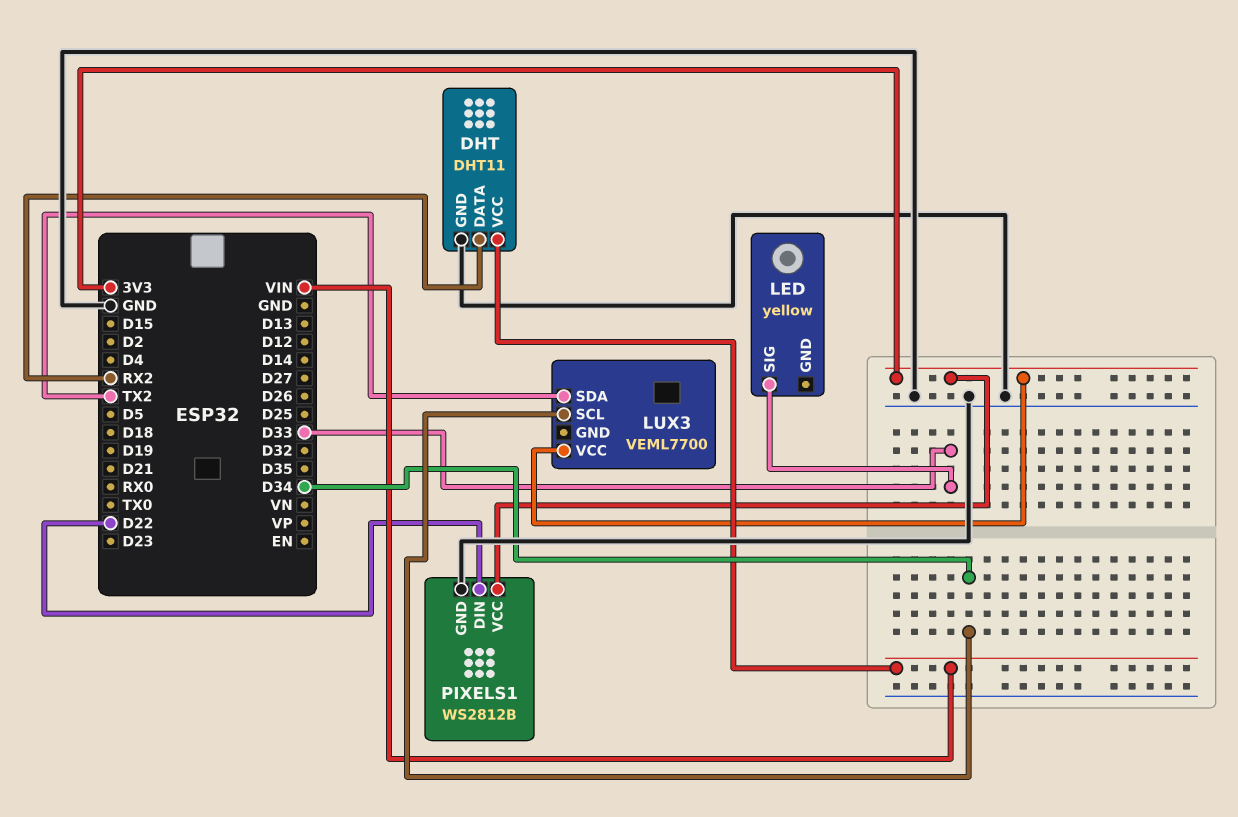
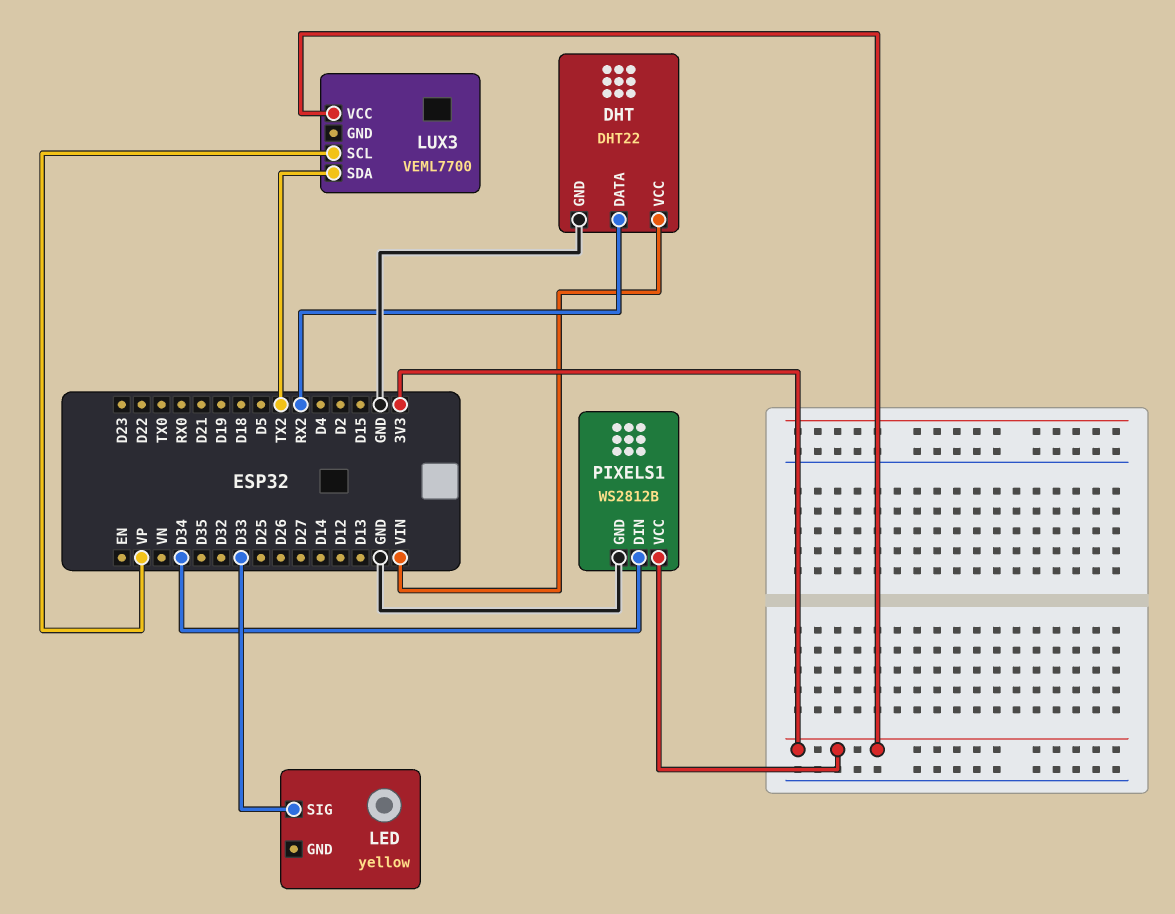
DHT: DHT11 -> DHT22
LUX3 pin SCL: D34 -> VP
PIXELS1 pin DIN: D22 -> D34

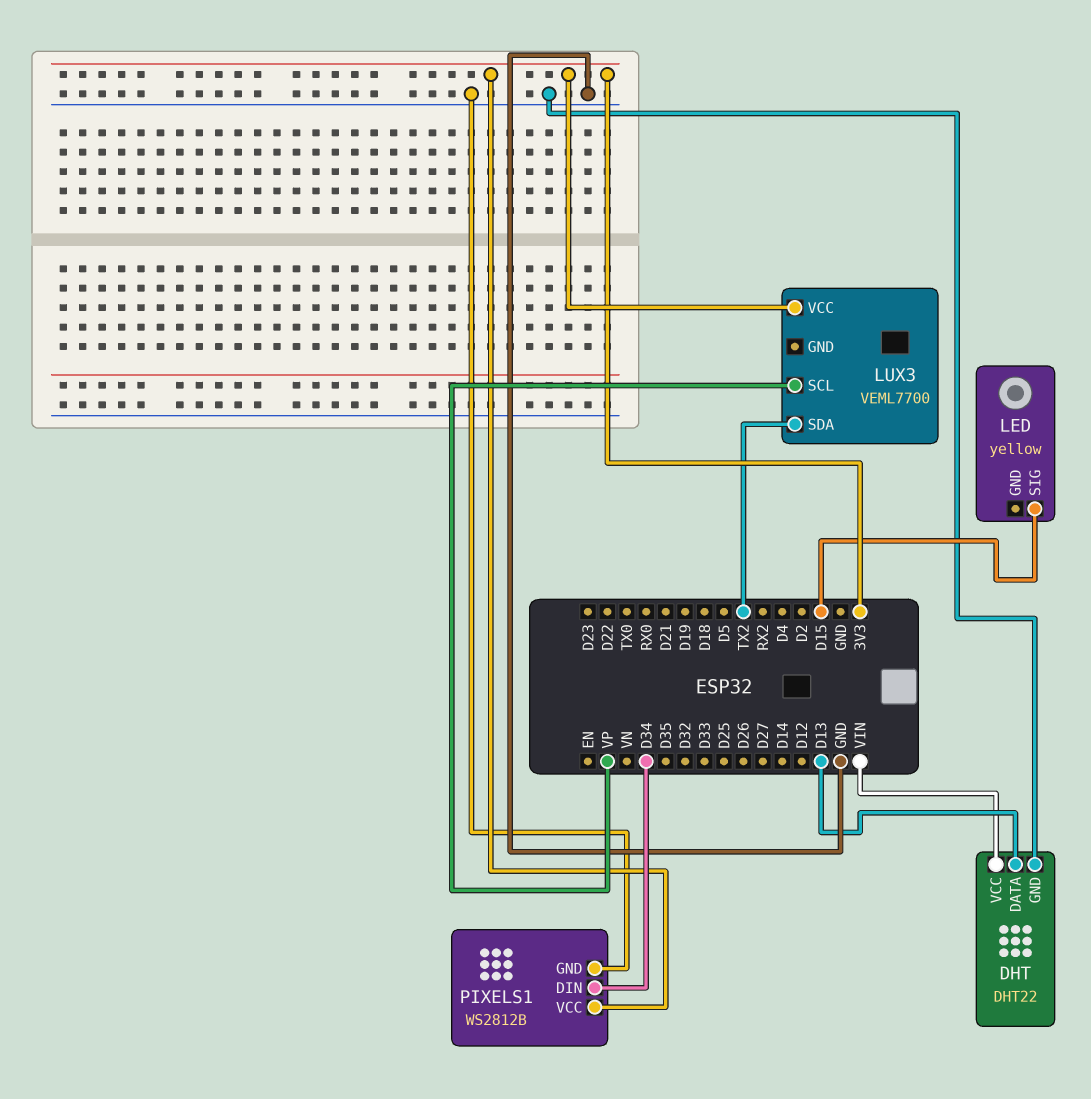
DHT pin DATA: RX2 -> D13
LED pin SIG: D33 -> D15

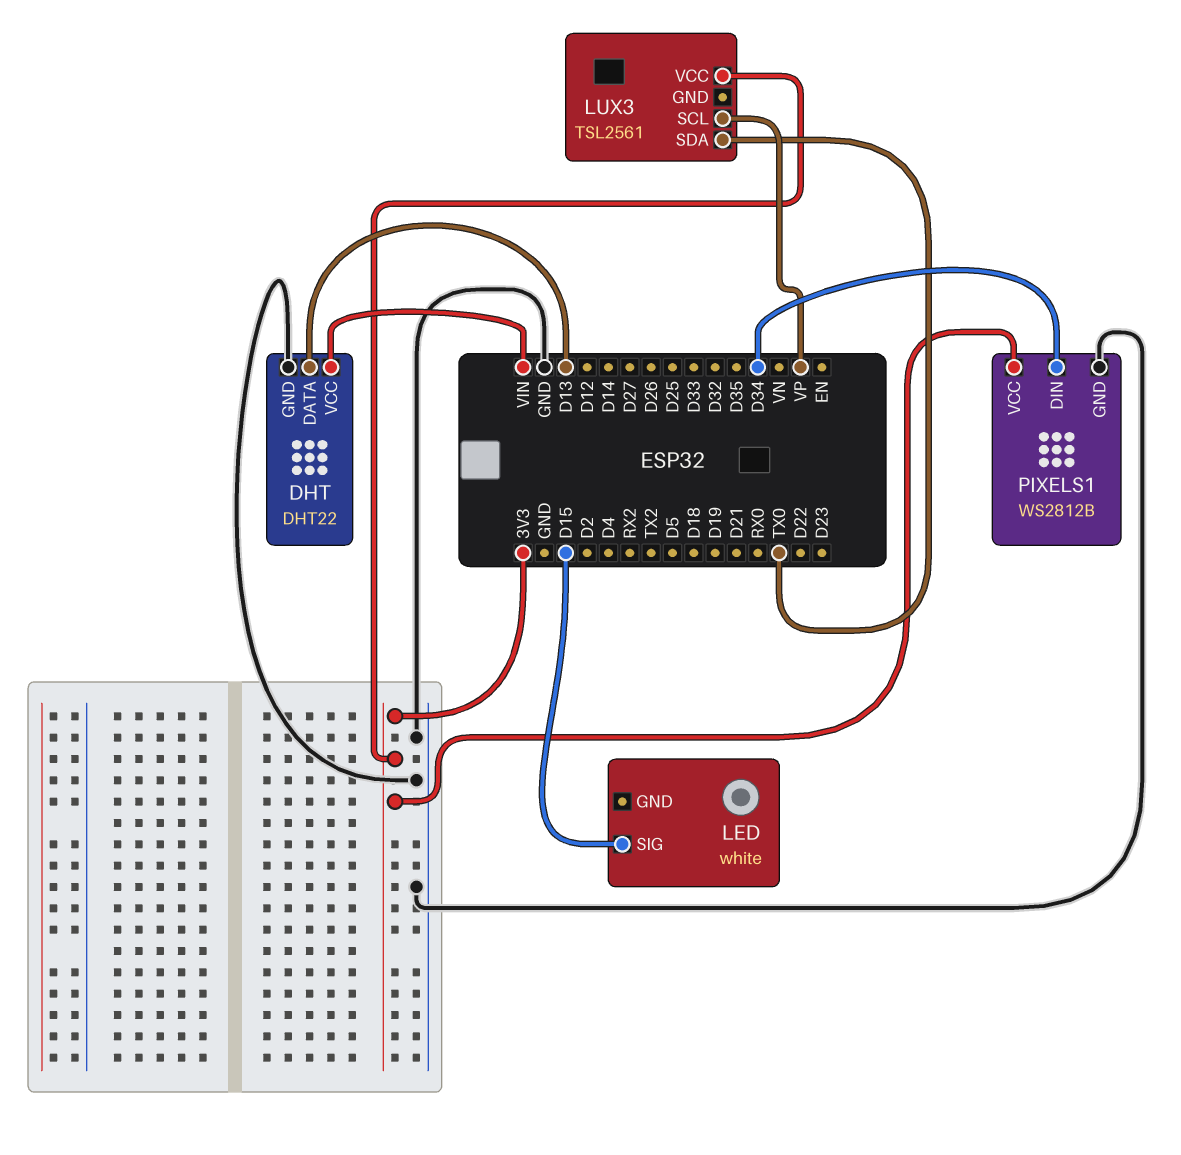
LED: yellow -> white
LUX3: VEML7700 -> TSL2561
LUX3 pin SDA: TX2 -> TX0

